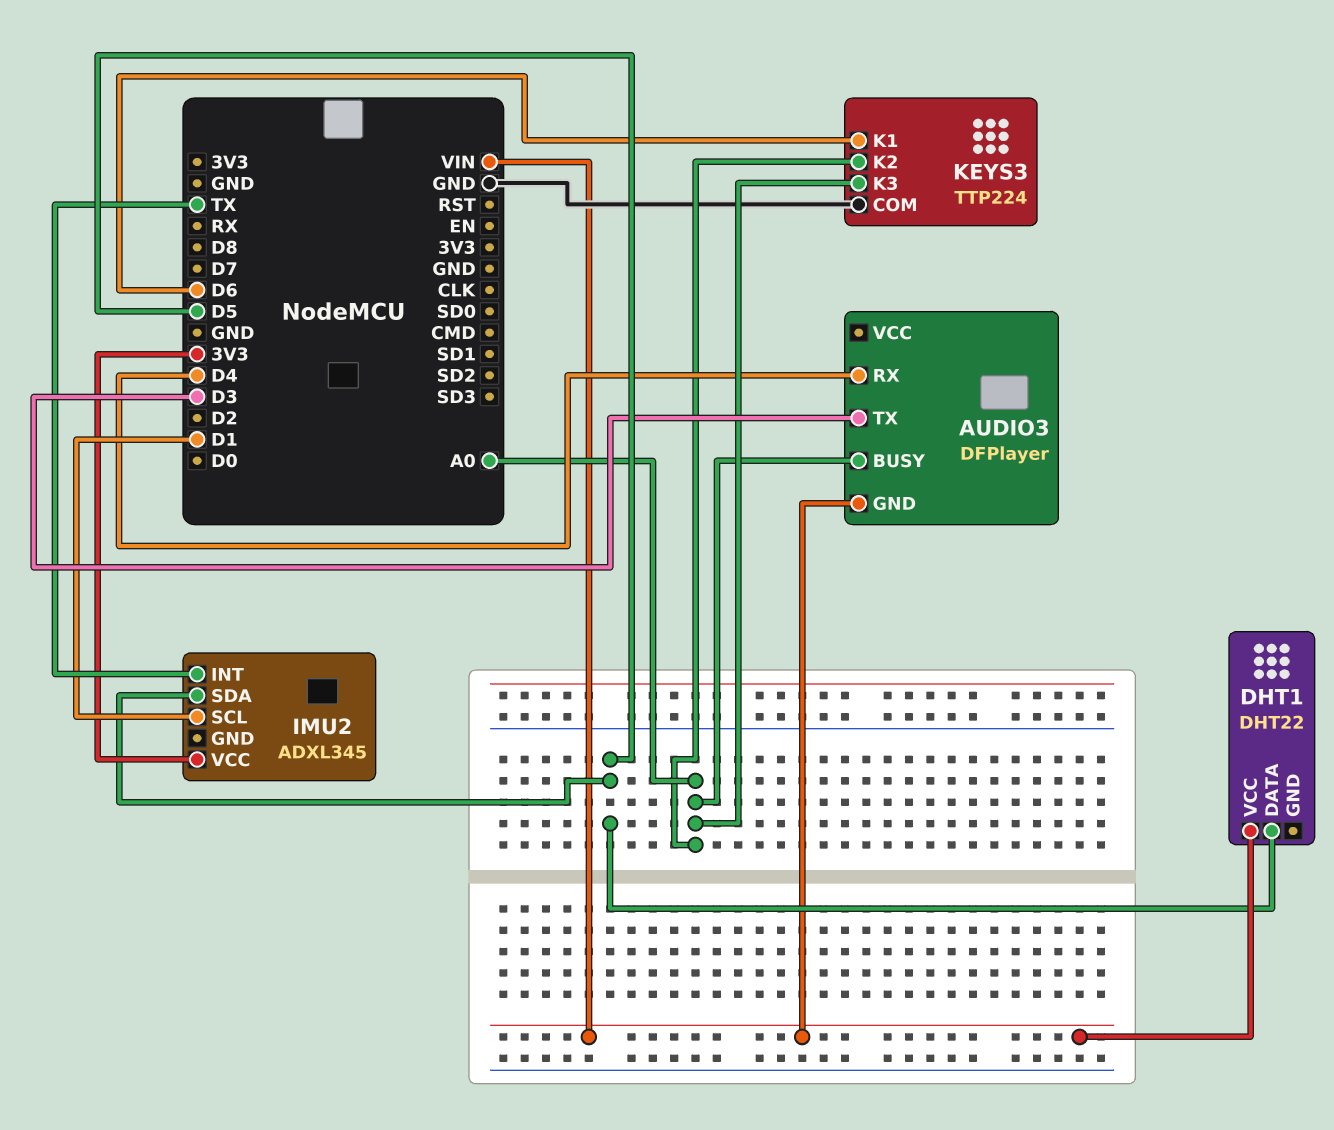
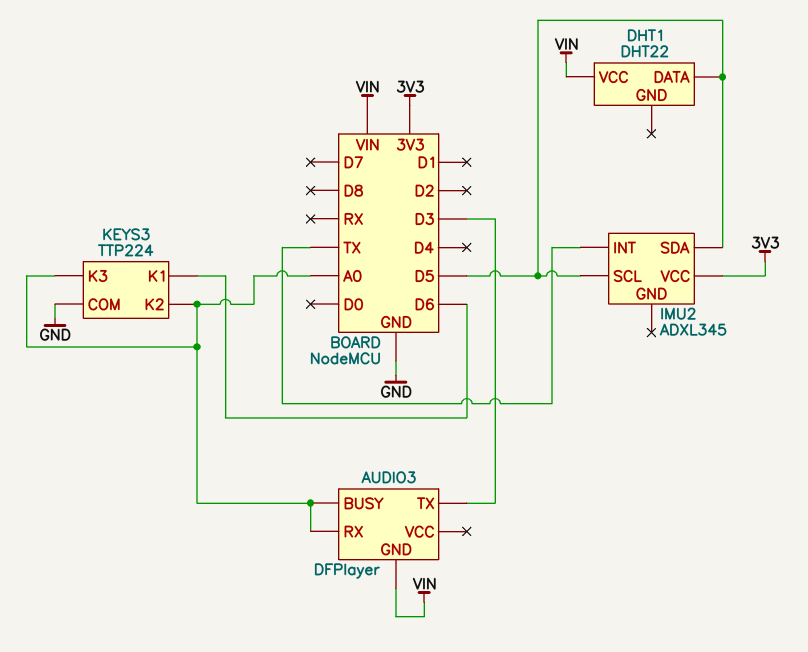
AUDIO3 pin RX: D4 -> A0
IMU2 pin SCL: D1 -> D5

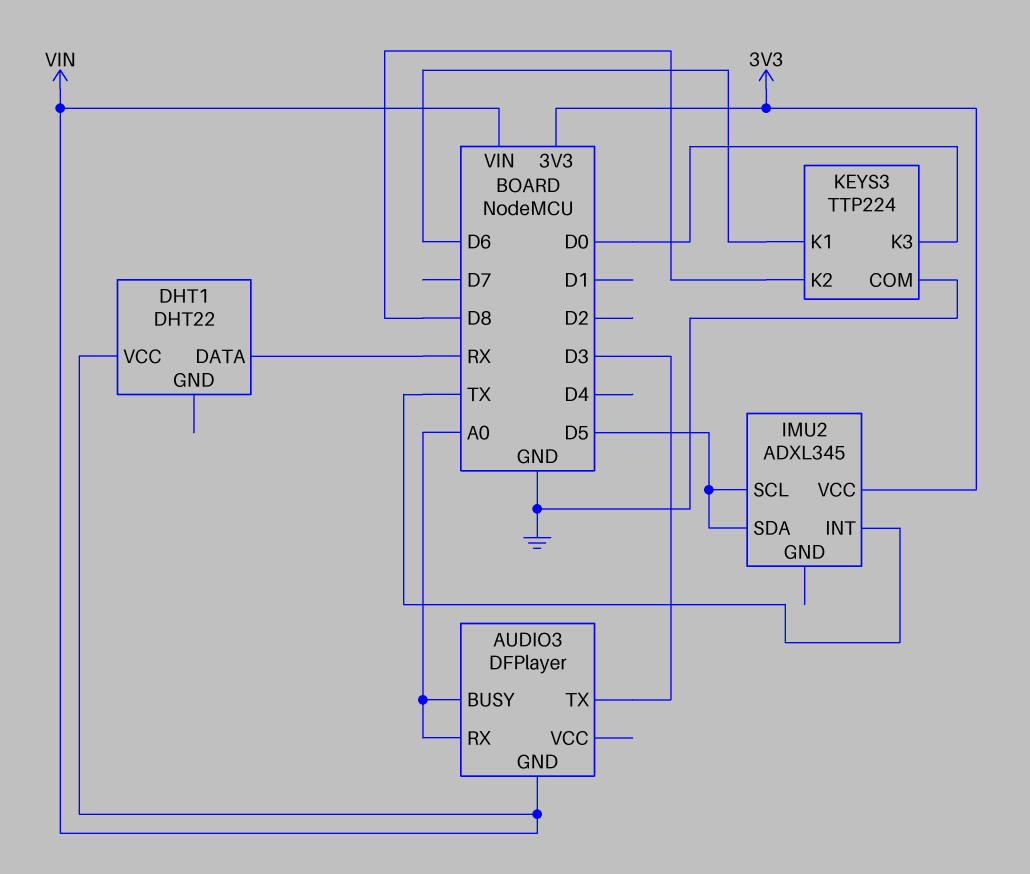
DHT1 pin DATA: D5 -> RX
KEYS3 pin K2: A0 -> D8
KEYS3 pin K3: A0 -> D0

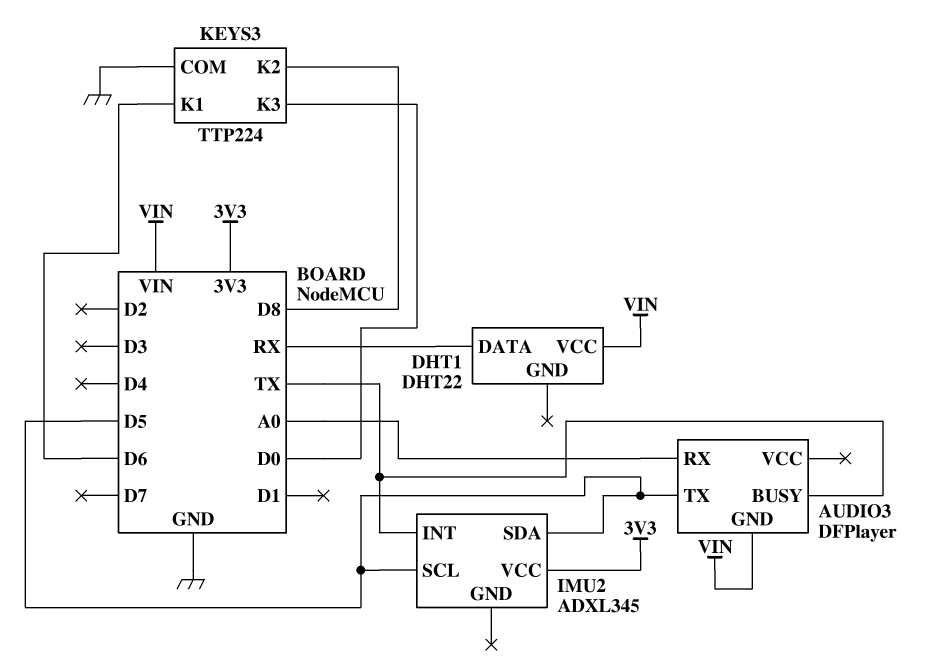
AUDIO3 pin BUSY: A0 -> TX
AUDIO3 pin TX: D3 -> D5

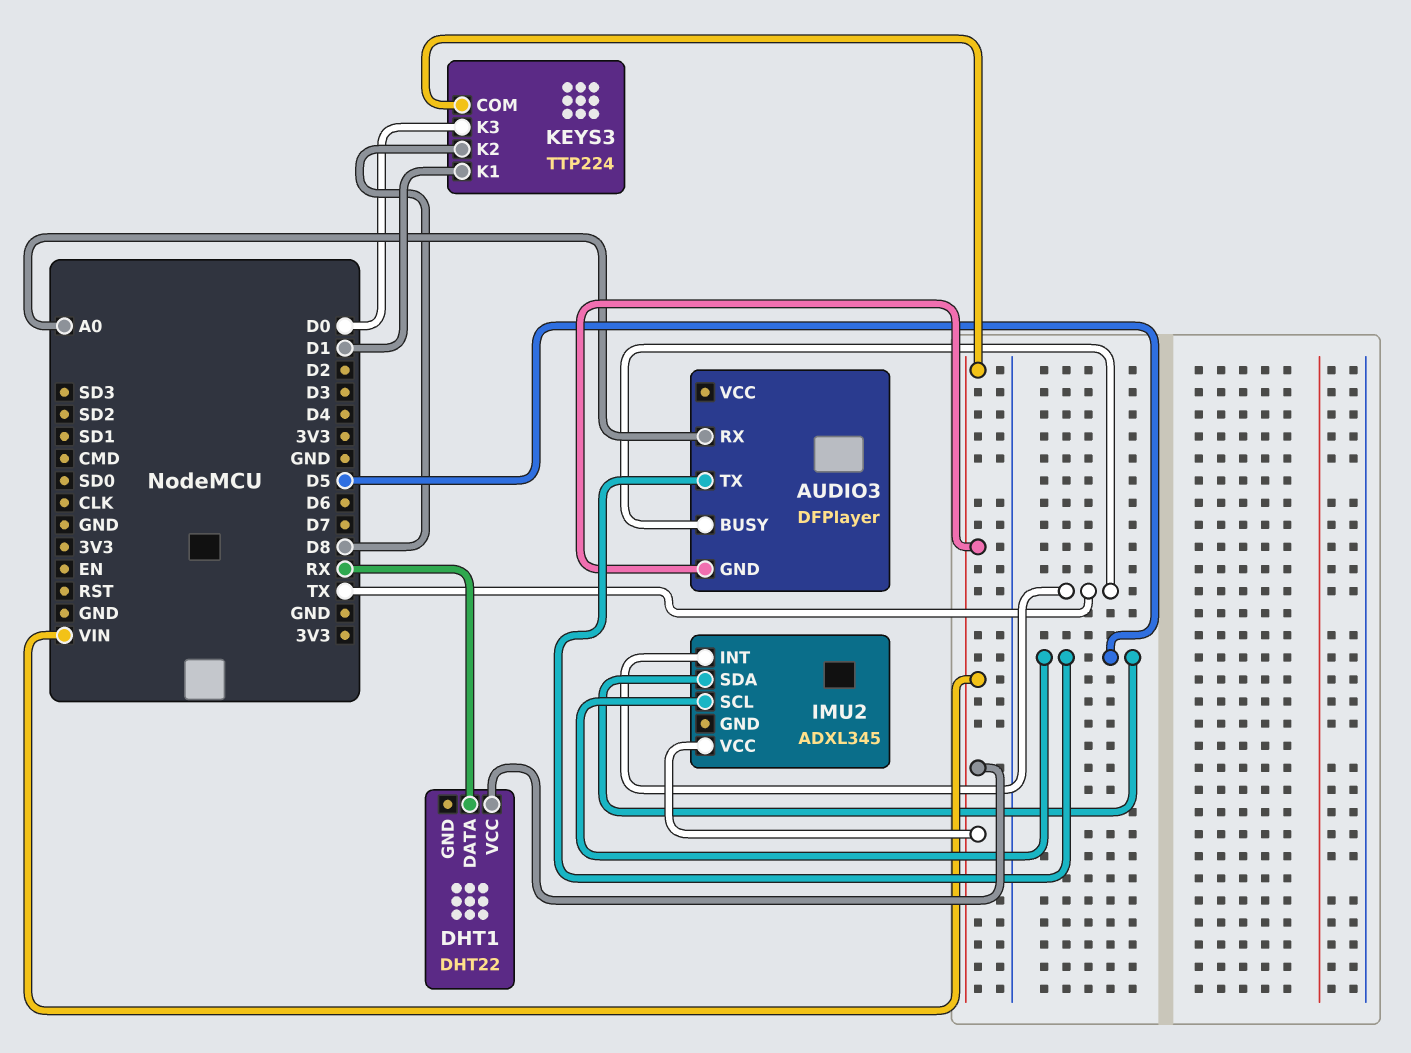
IMU2 pin VCC: 3V3 -> VIN
KEYS3 pin COM: GND -> VIN
KEYS3 pin K1: D6 -> D1

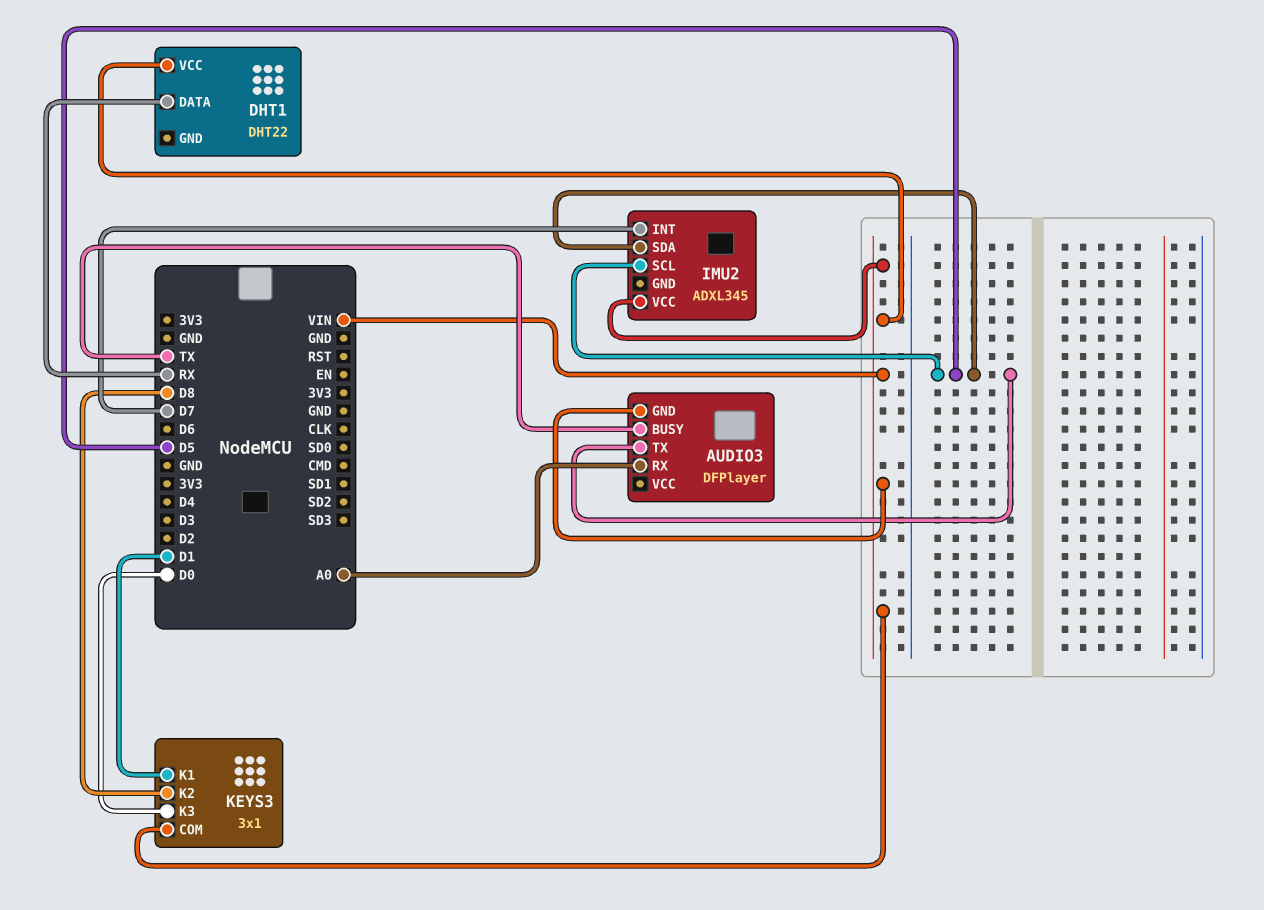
IMU2 pin INT: TX -> D7
KEYS3: TTP224 -> 3x1

